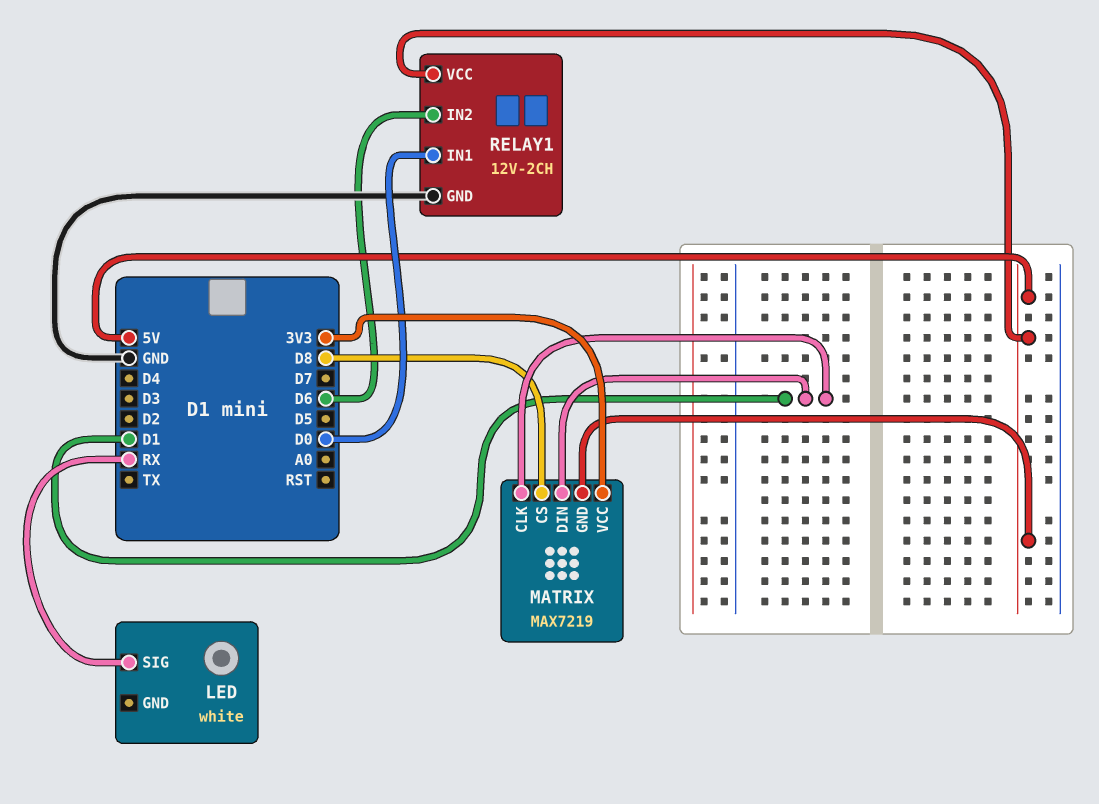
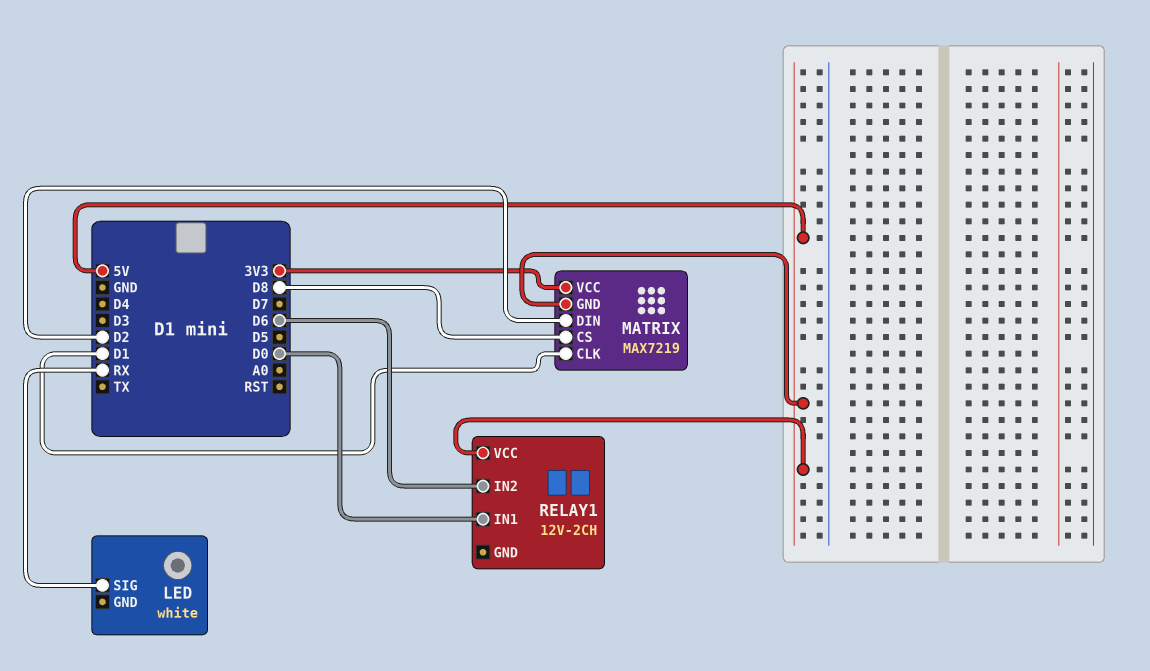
MATRIX pin DIN: D1 -> D2
RELAY1 pin GND: GND -> none

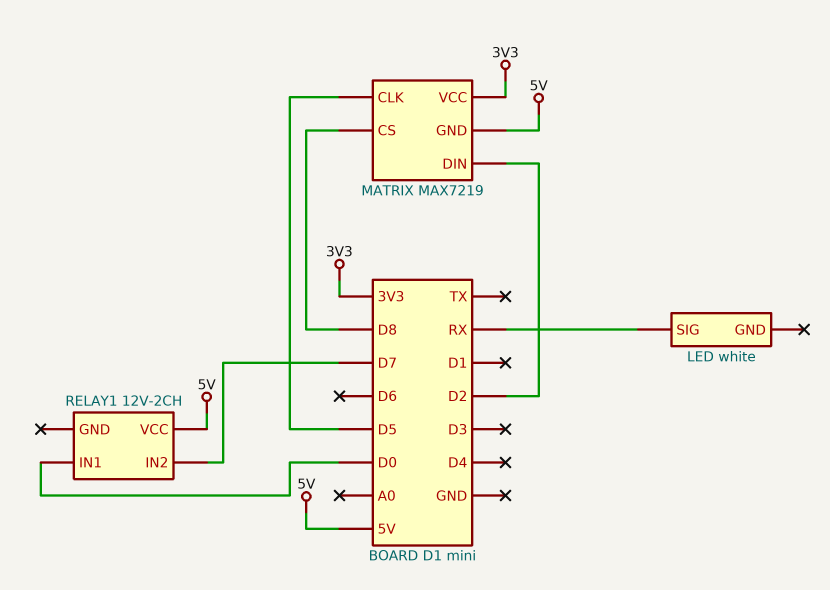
MATRIX pin CLK: D1 -> D5
RELAY1 pin IN2: D6 -> D7

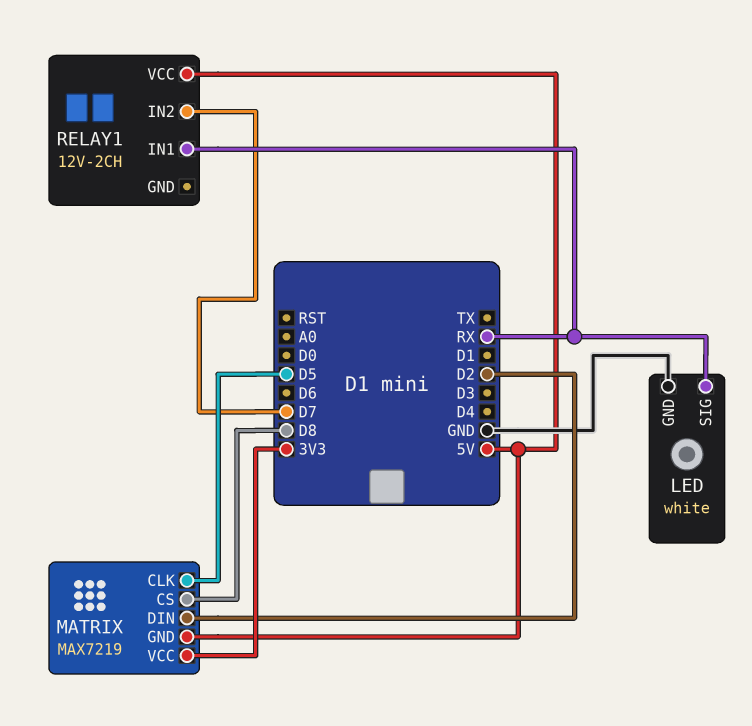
LED pin GND: none -> GND
RELAY1 pin IN1: D0 -> RX

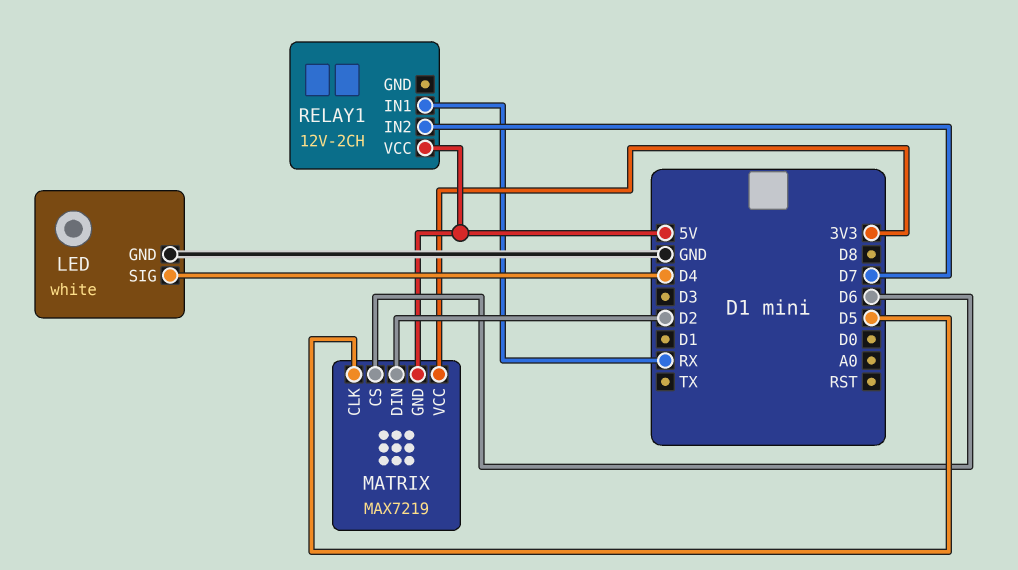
LED pin SIG: RX -> D4
MATRIX pin CS: D8 -> D6

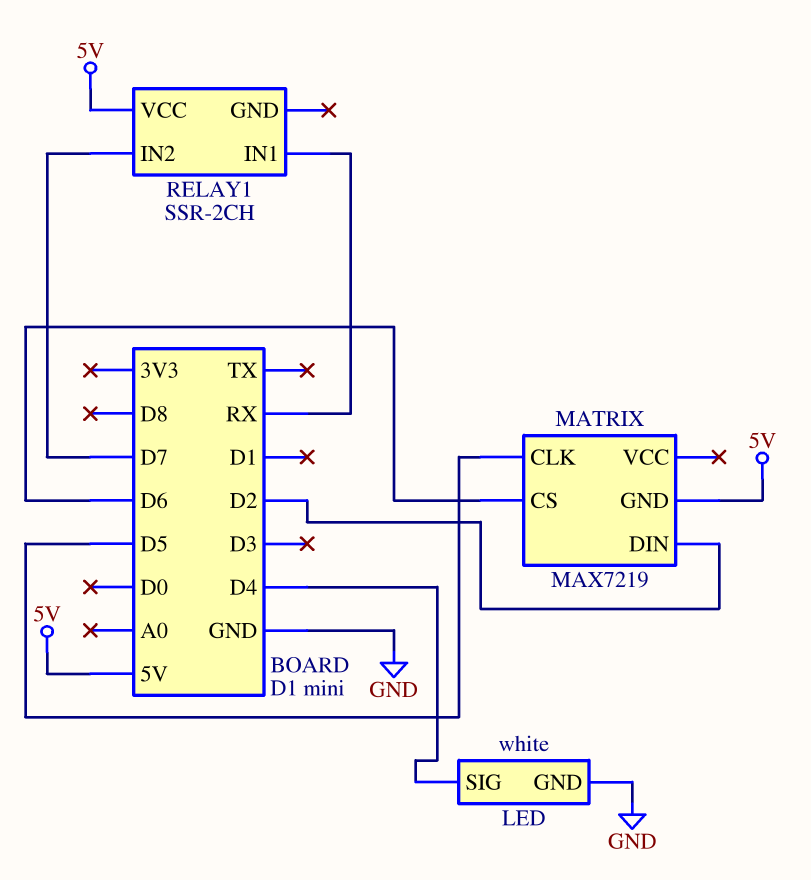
MATRIX pin VCC: 3V3 -> none
RELAY1: 12V-2CH -> SSR-2CH

